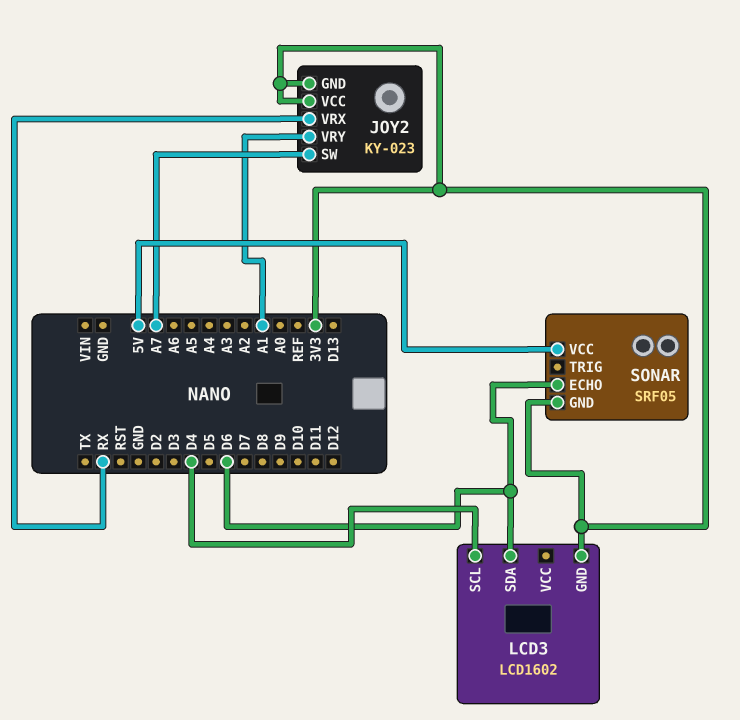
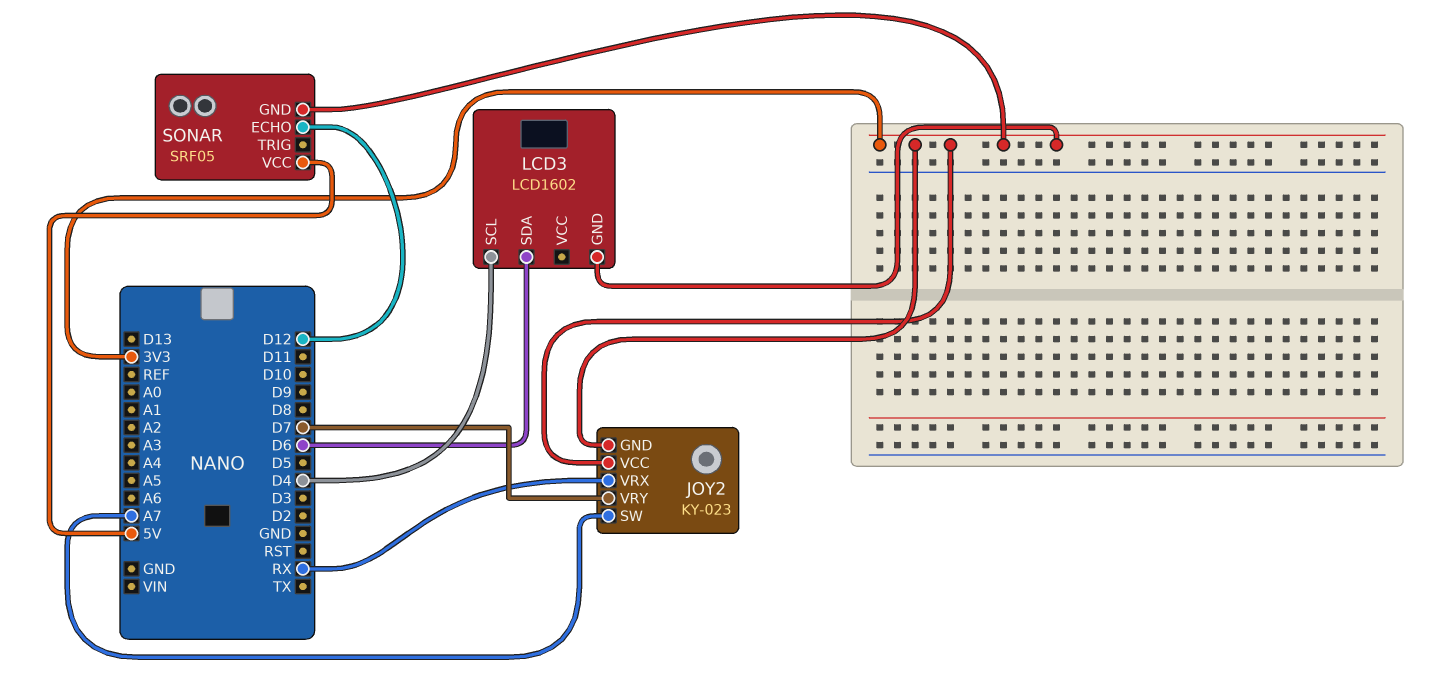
JOY2 pin VRY: A1 -> D7
SONAR pin ECHO: D6 -> D12

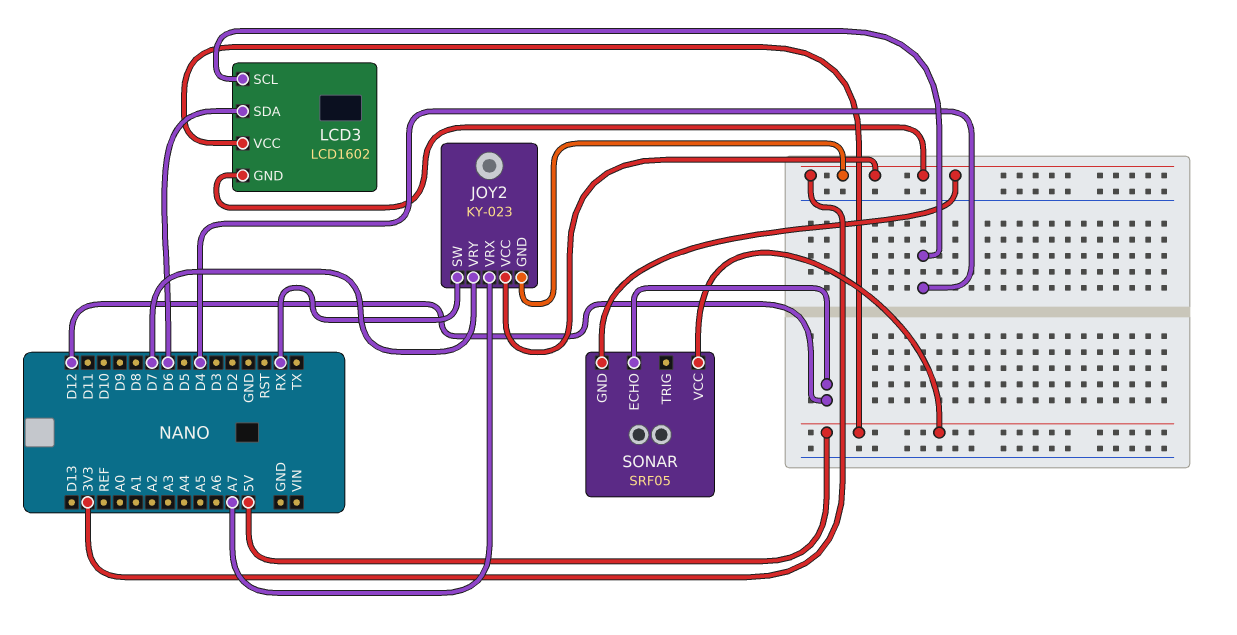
JOY2 pin SW: A7 -> RX
JOY2 pin VRX: RX -> A7
LCD3 pin VCC: none -> 5V

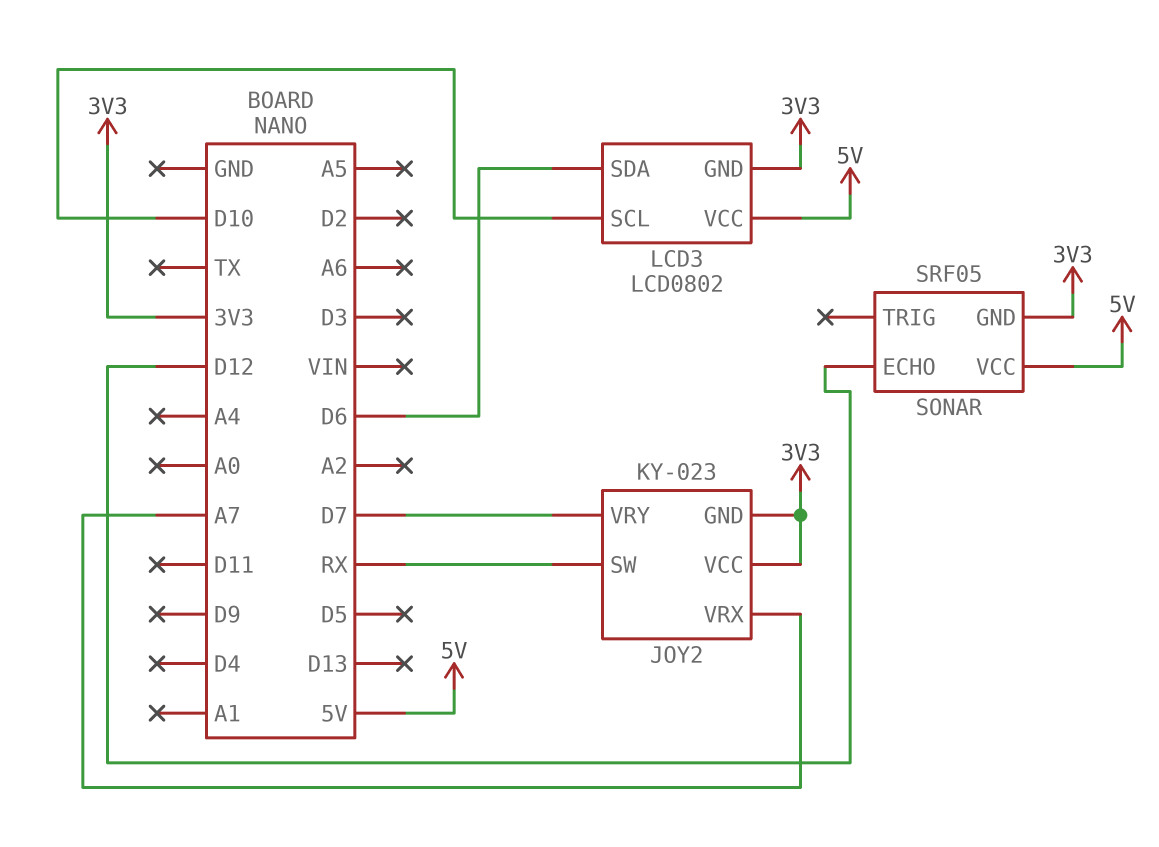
LCD3: LCD1602 -> LCD0802
LCD3 pin SCL: D4 -> D10

